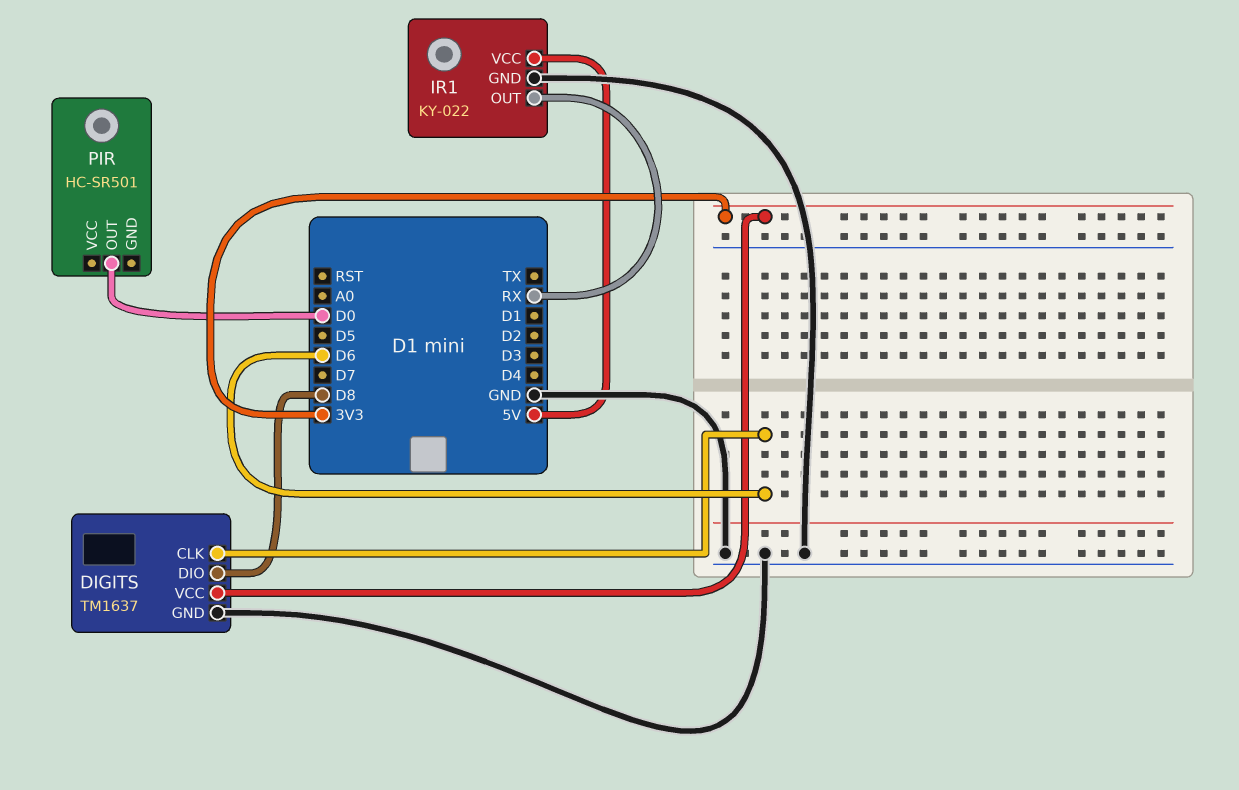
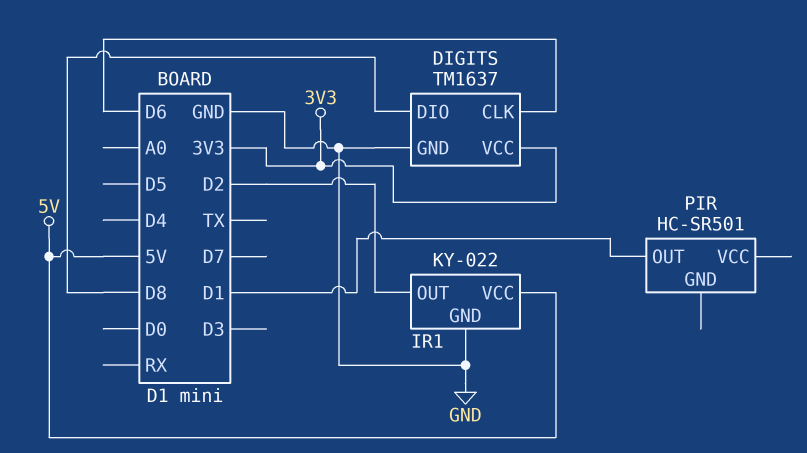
IR1 pin OUT: RX -> D2
PIR pin OUT: D0 -> D1

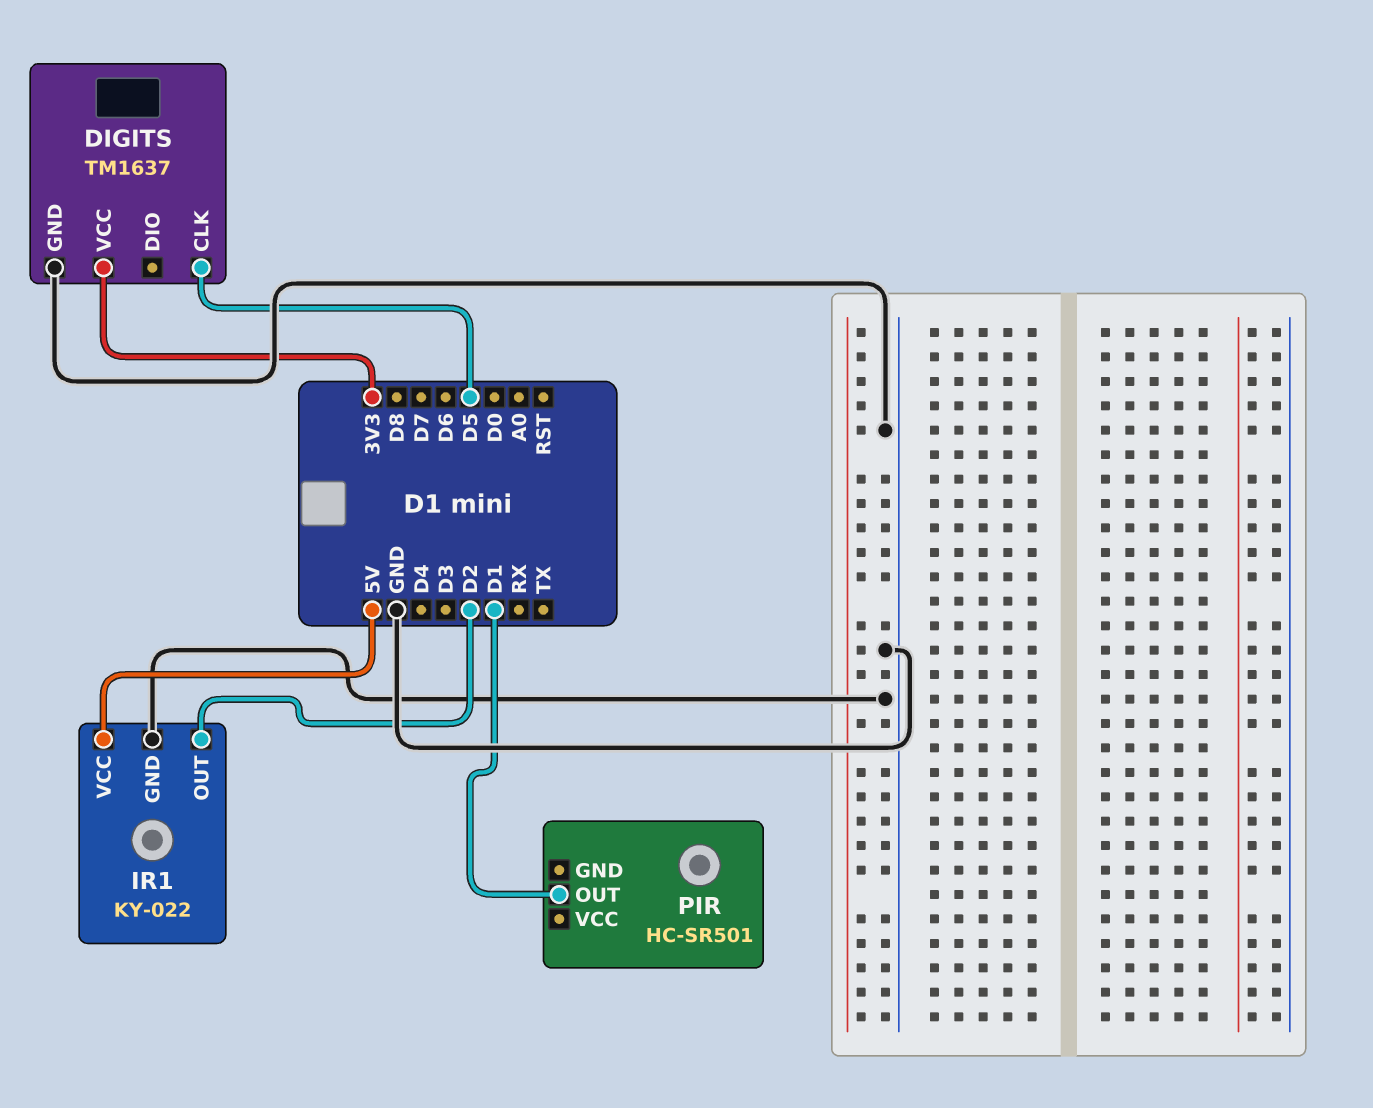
DIGITS pin CLK: D6 -> D5
DIGITS pin DIO: D8 -> none

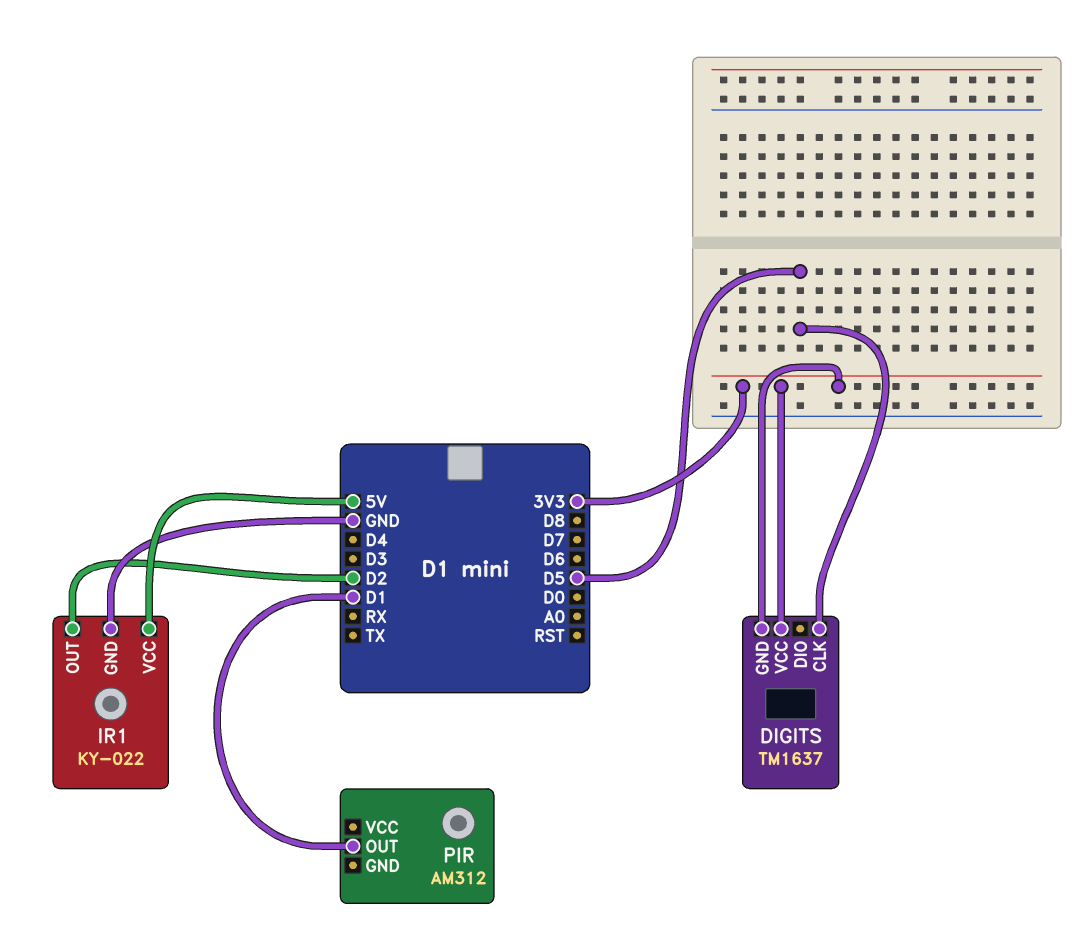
DIGITS pin GND: GND -> 3V3
PIR: HC-SR501 -> AM312

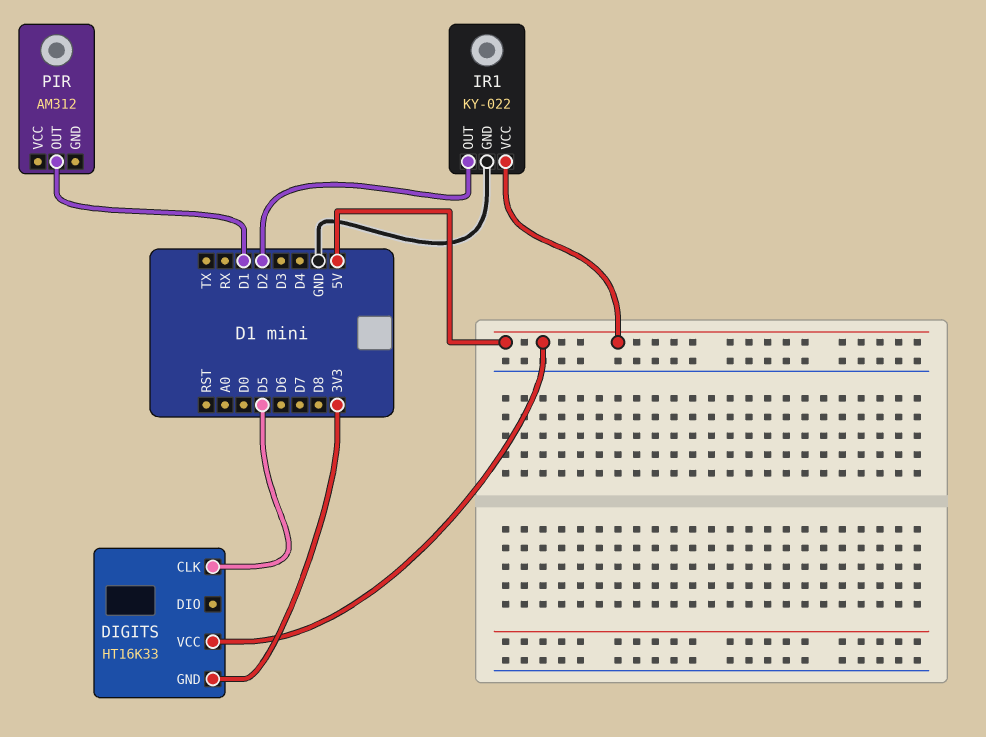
DIGITS: TM1637 -> HT16K33
DIGITS pin VCC: 3V3 -> 5V

